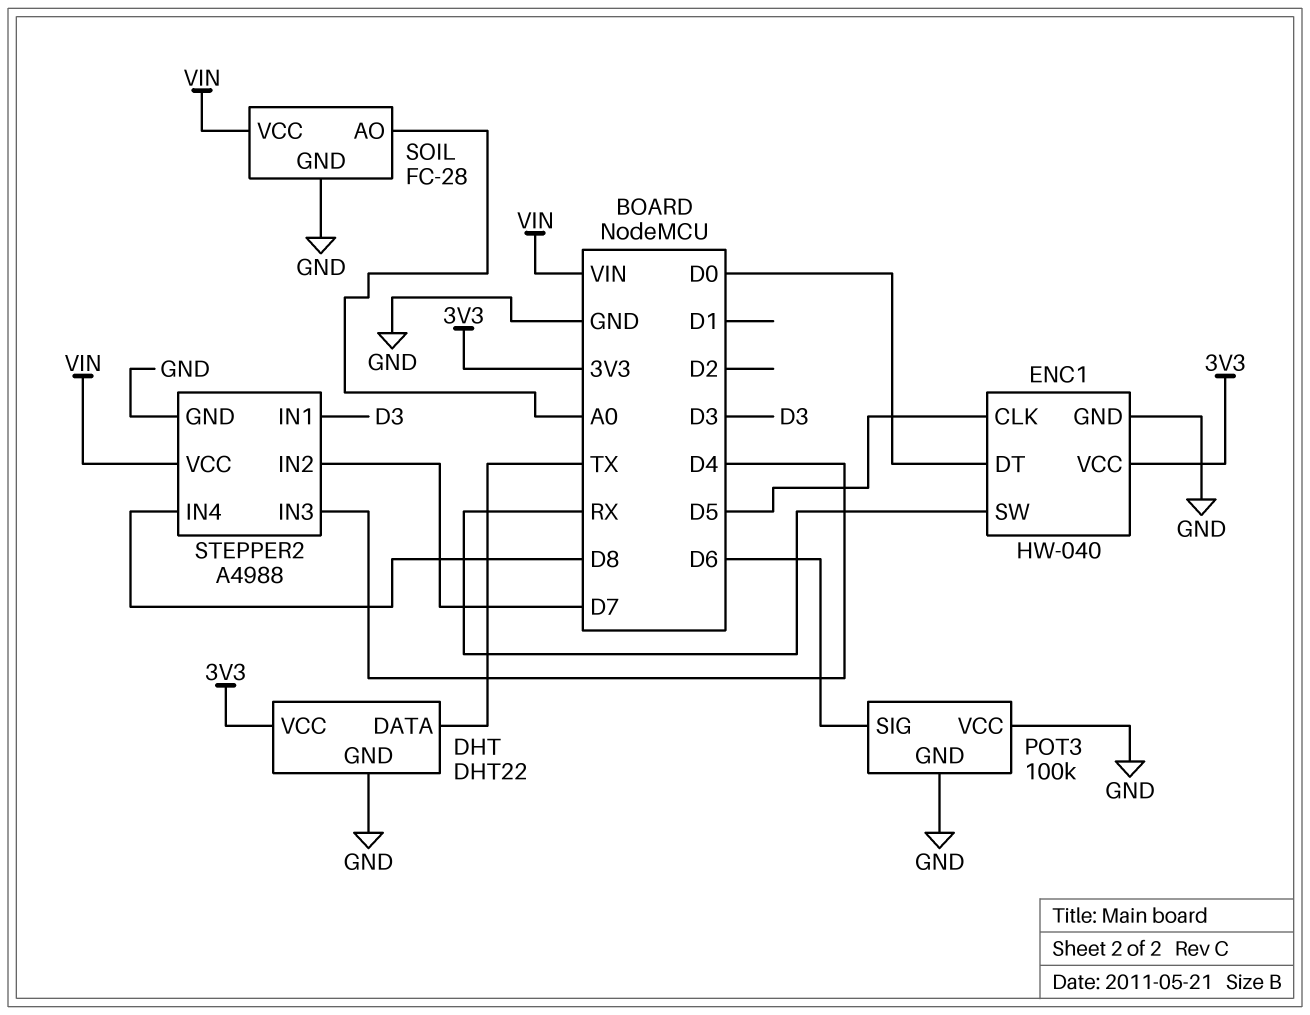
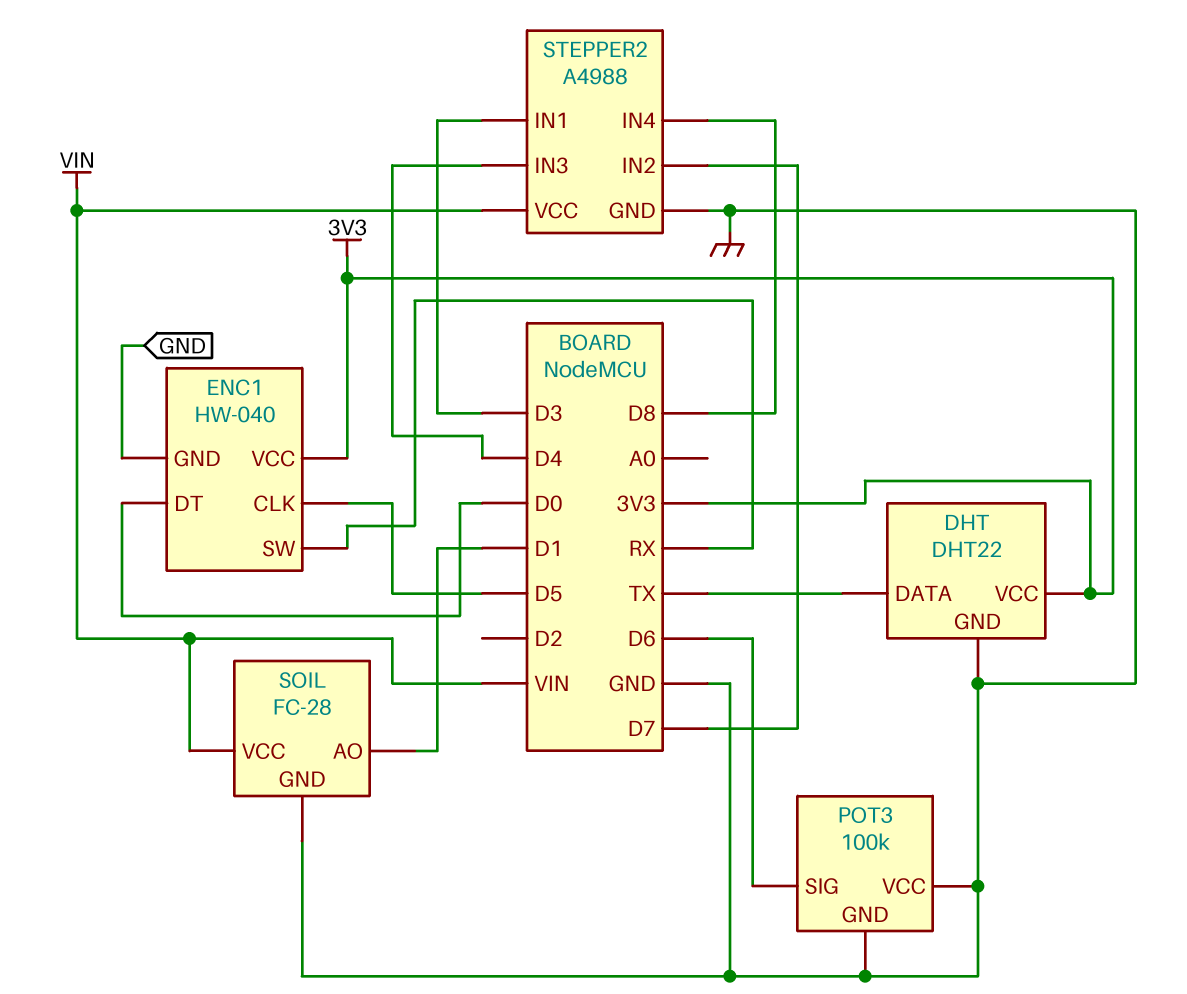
SOIL pin AO: A0 -> D1

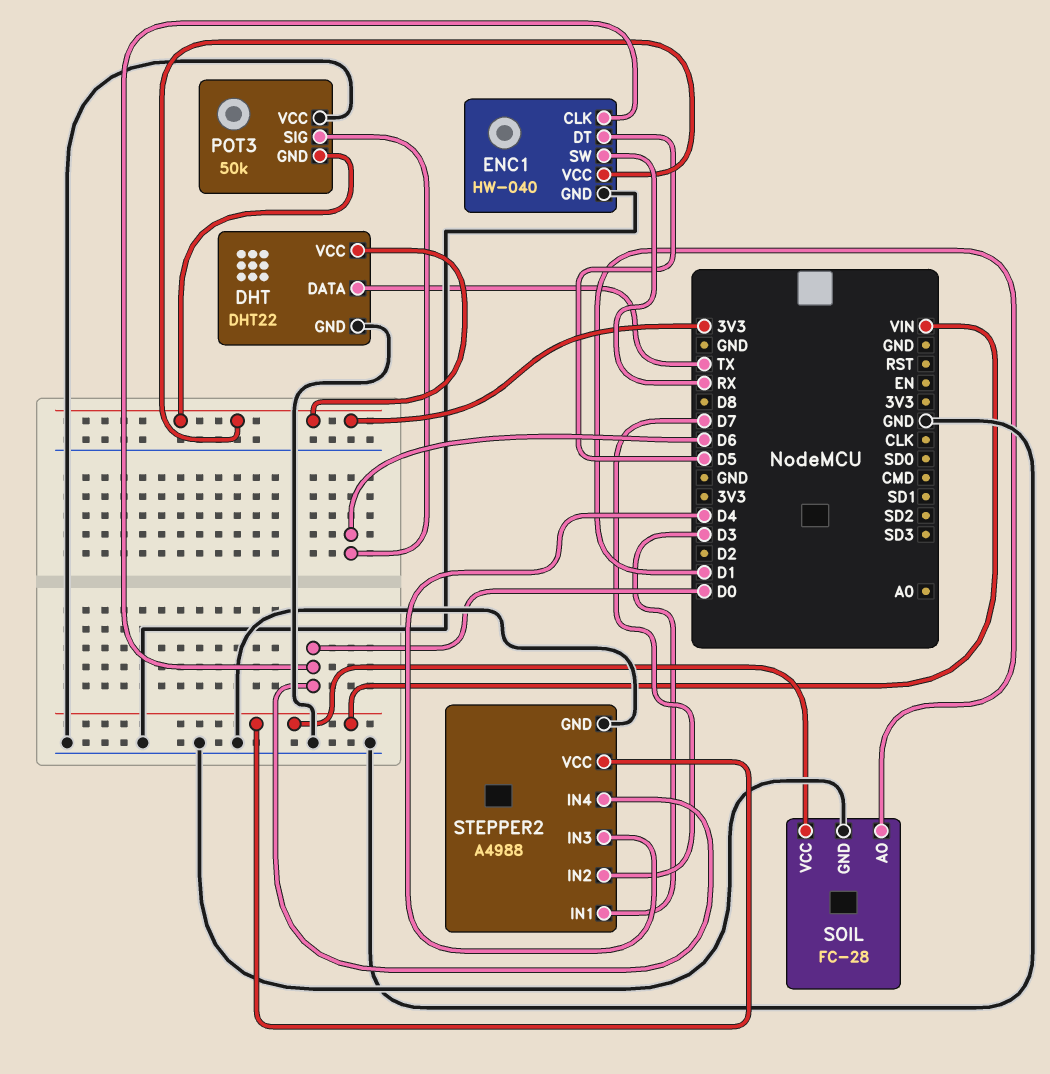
ENC1 pin CLK: D5 -> D0
ENC1 pin DT: D0 -> D5
POT3: 100k -> 50k
POT3 pin GND: GND -> 3V3
STEPPER2 pin IN4: D8 -> D0

